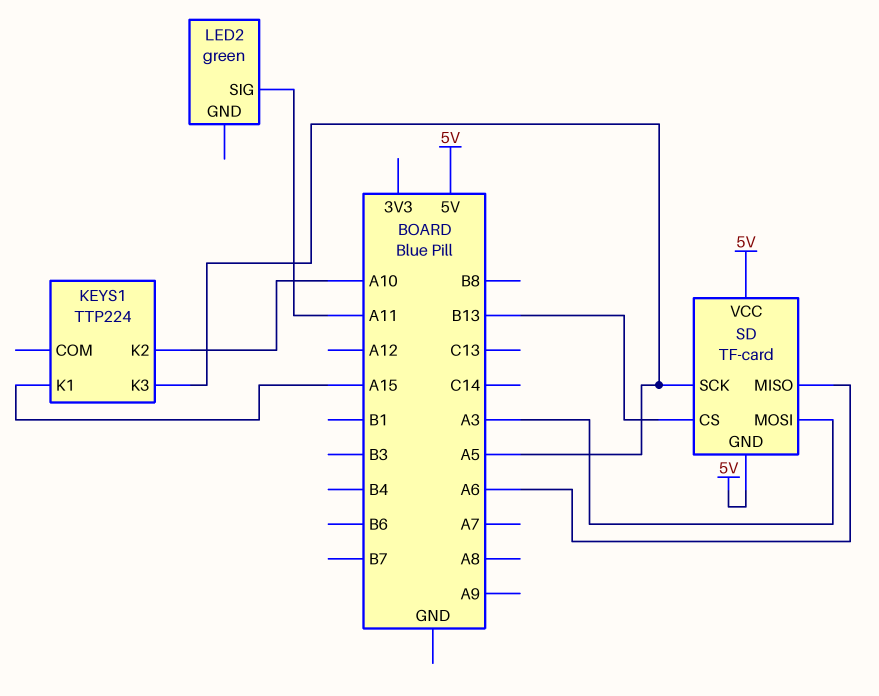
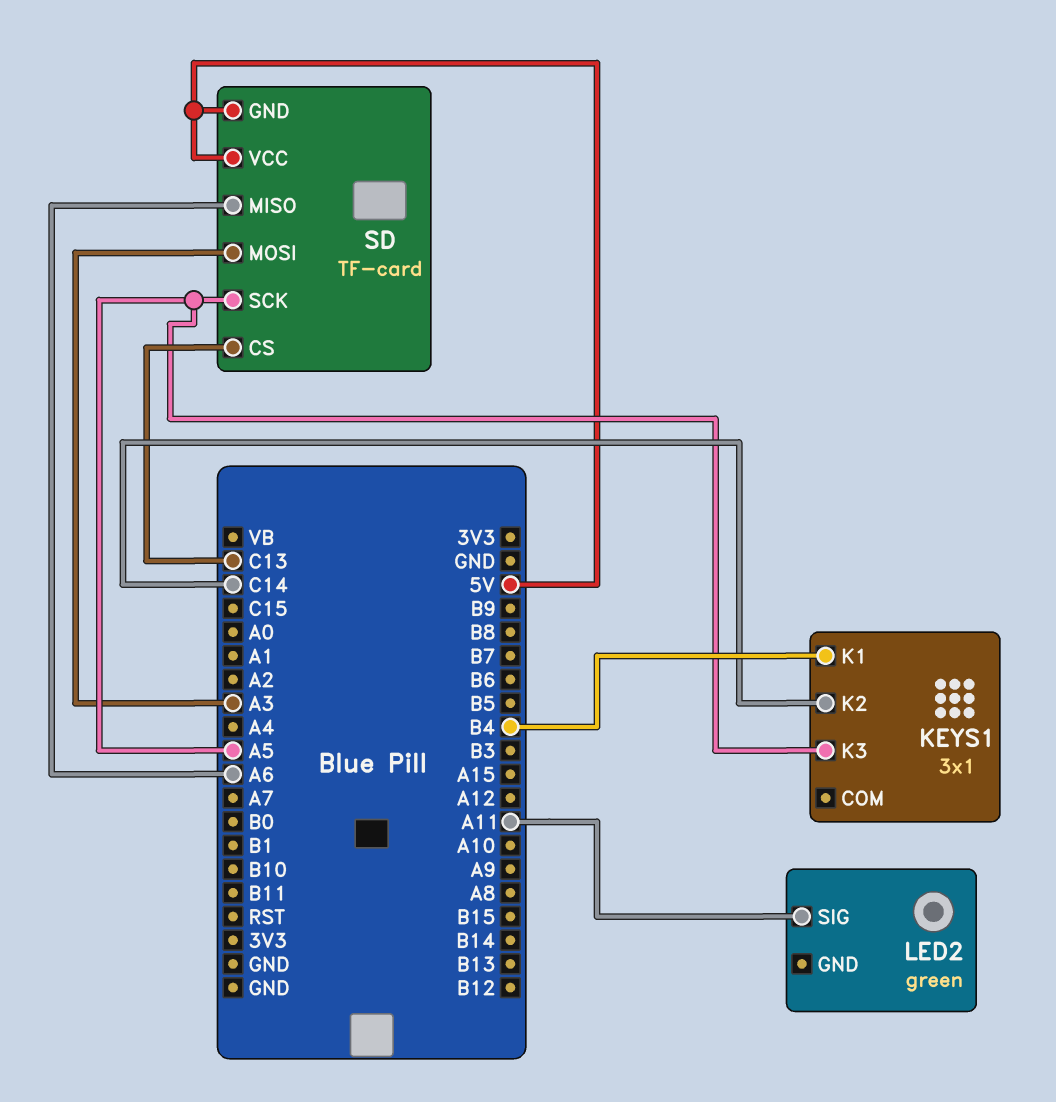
KEYS1: TTP224 -> 3x1
KEYS1 pin K1: A15 -> B4
KEYS1 pin K2: A10 -> C14
SD pin CS: B13 -> C13

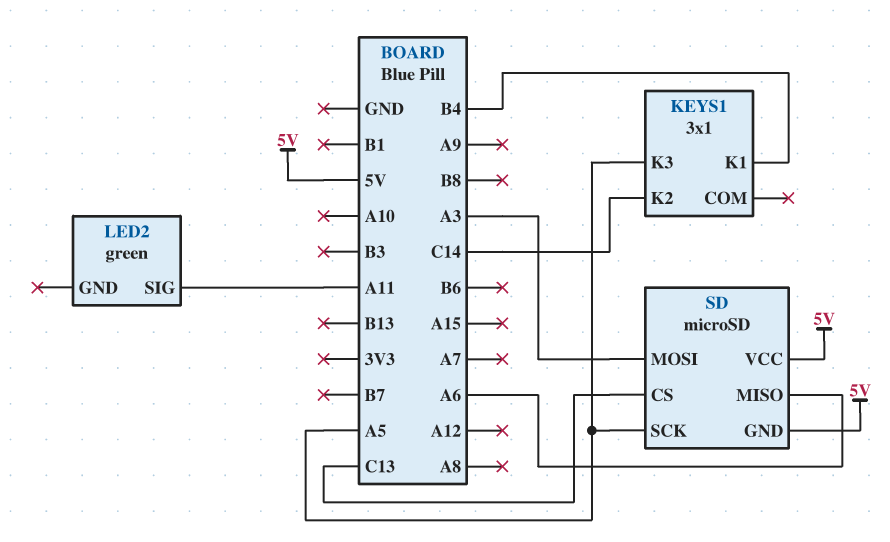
SD: TF-card -> microSD

